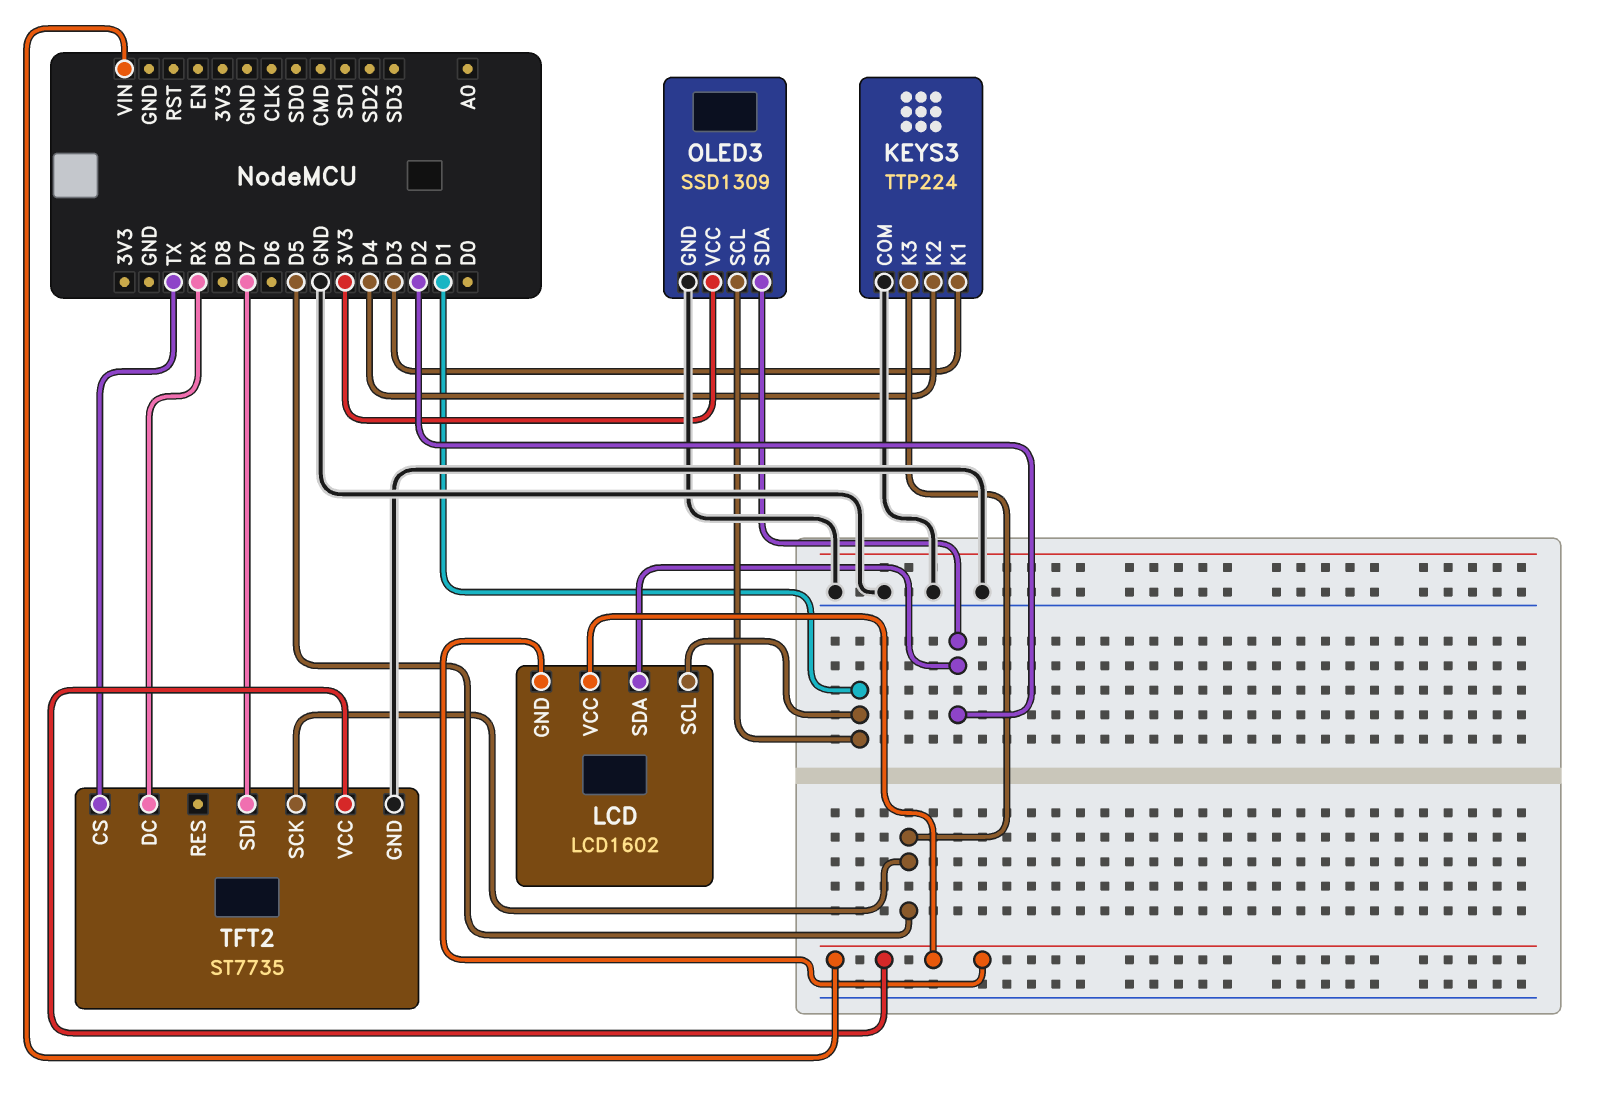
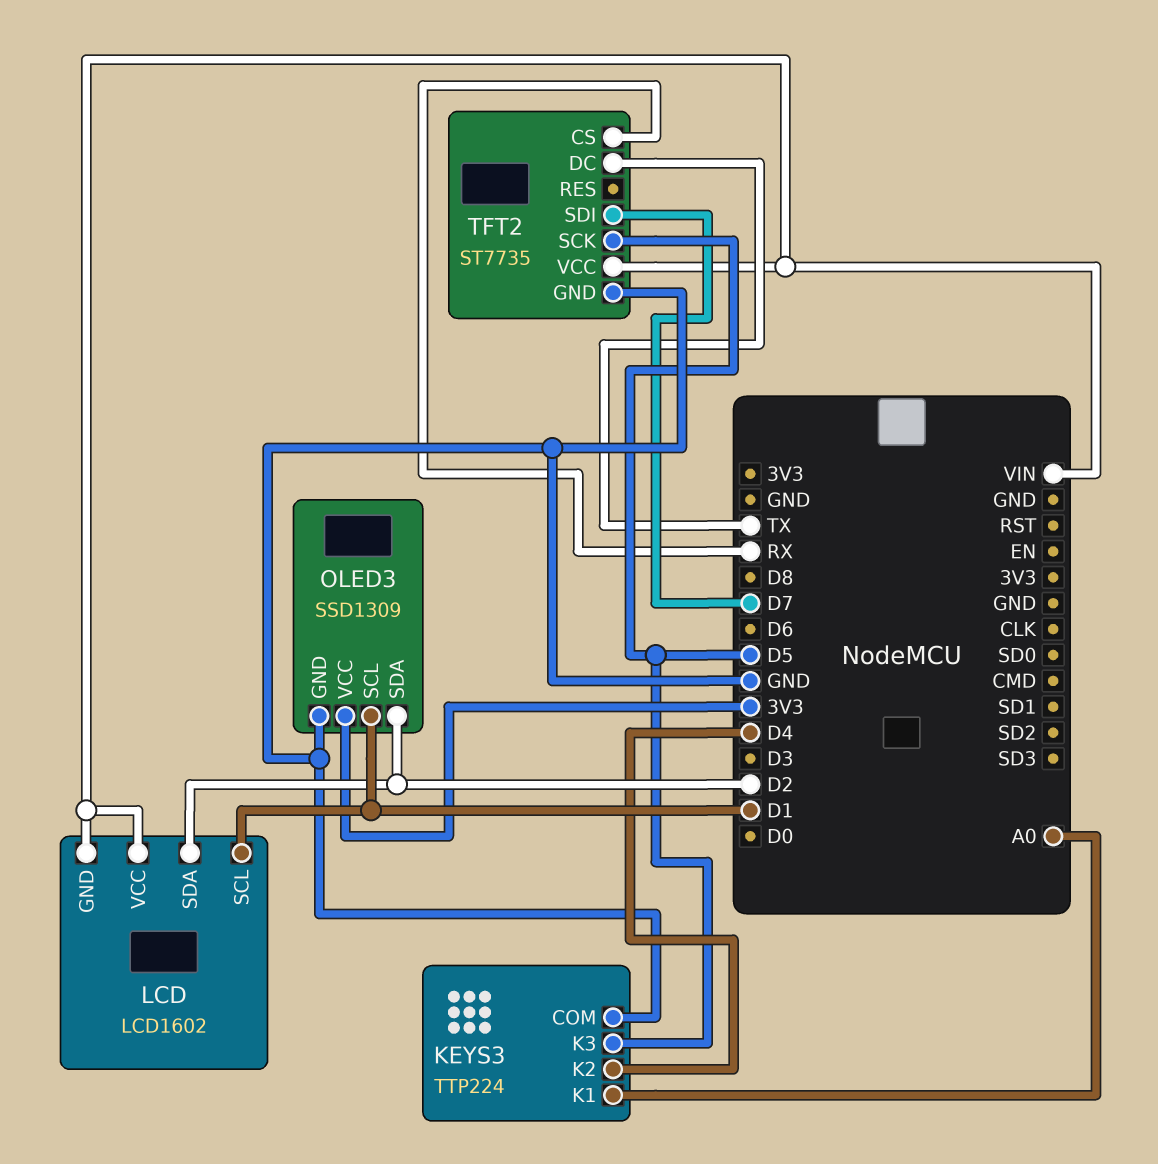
KEYS3 pin K1: D3 -> A0
TFT2 pin CS: TX -> RX
TFT2 pin DC: RX -> TX

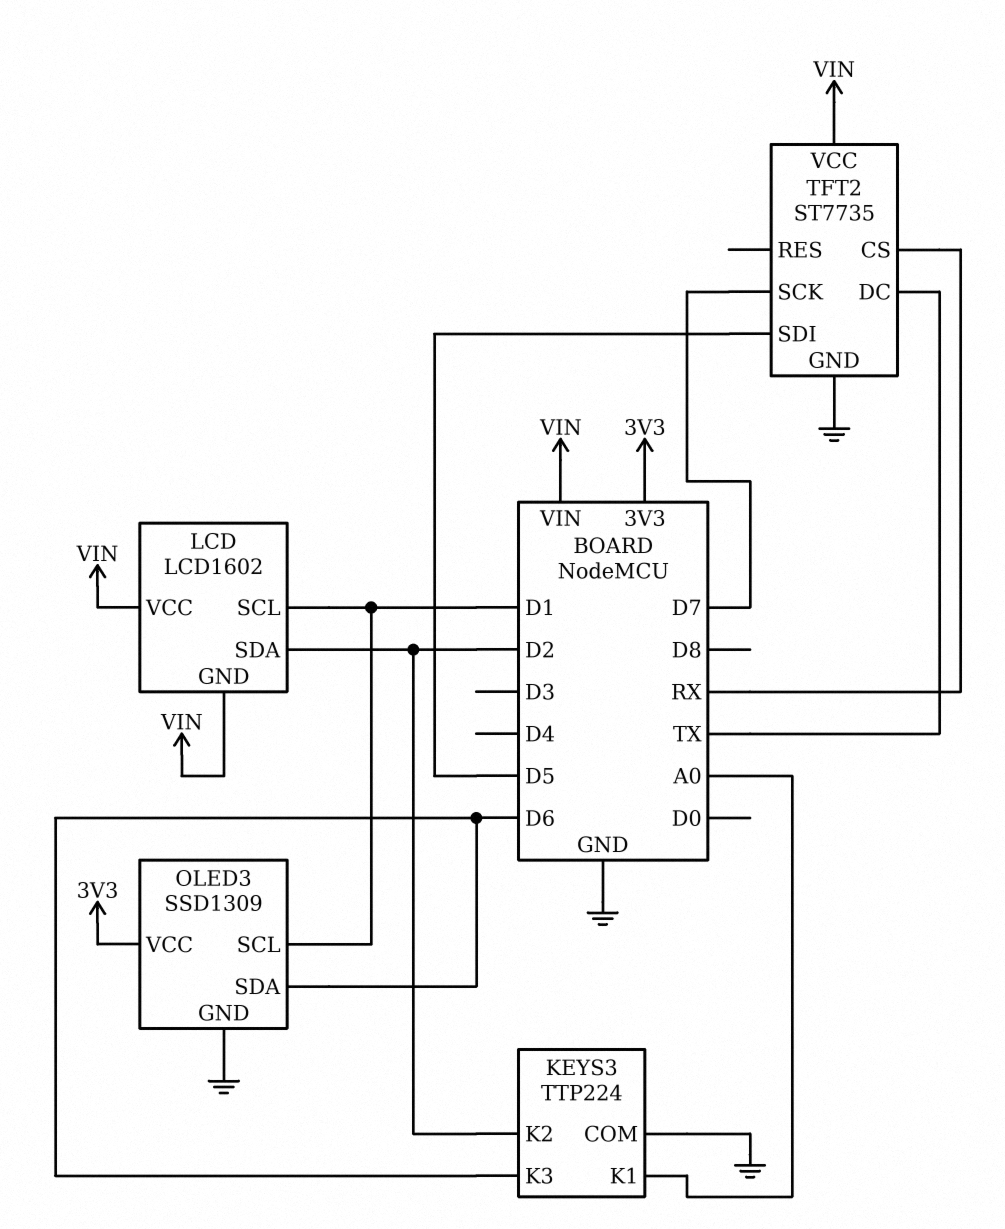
KEYS3 pin K2: D4 -> D2
KEYS3 pin K3: D5 -> D6
OLED3 pin SDA: D2 -> D6
TFT2 pin SCK: D5 -> D7
TFT2 pin SDI: D7 -> D5

